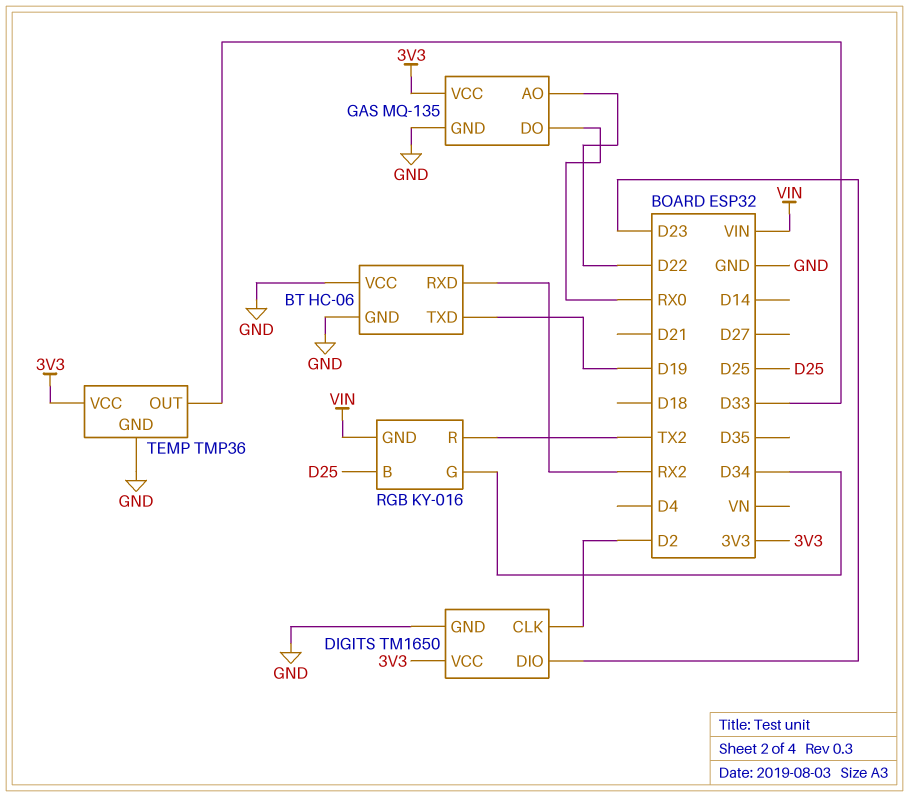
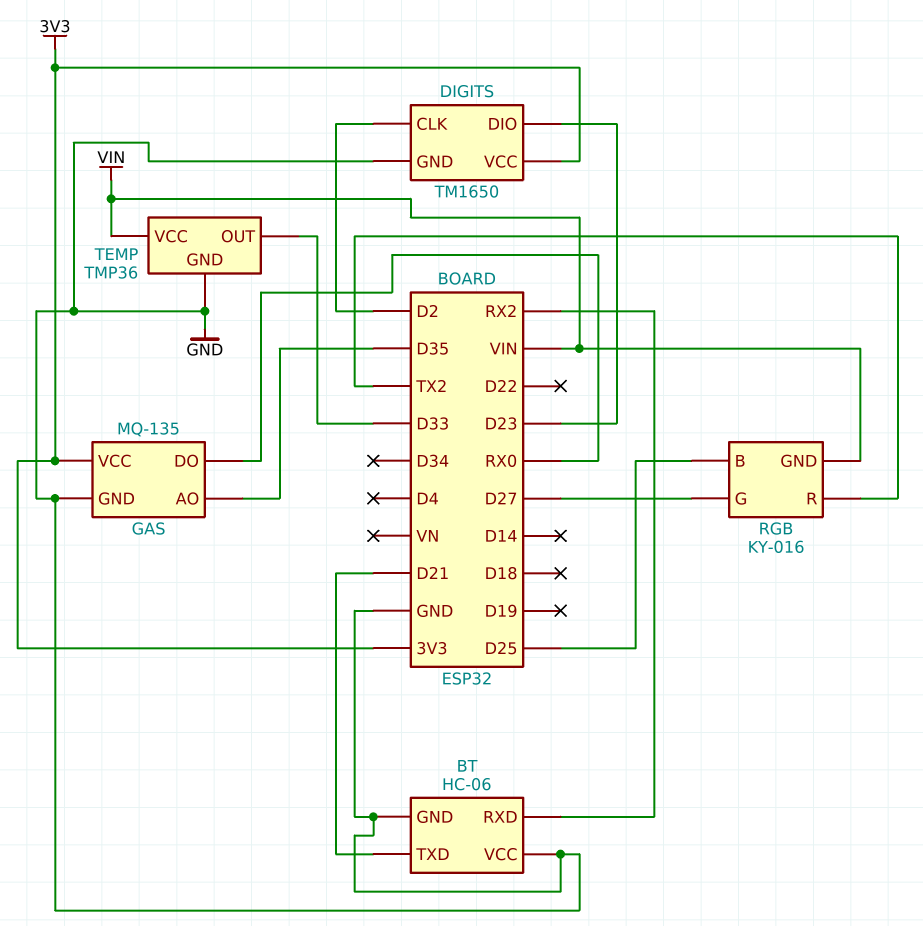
BT pin TXD: D19 -> D21
GAS pin AO: D22 -> D35
RGB pin G: D34 -> D27
TEMP pin VCC: 3V3 -> VIN

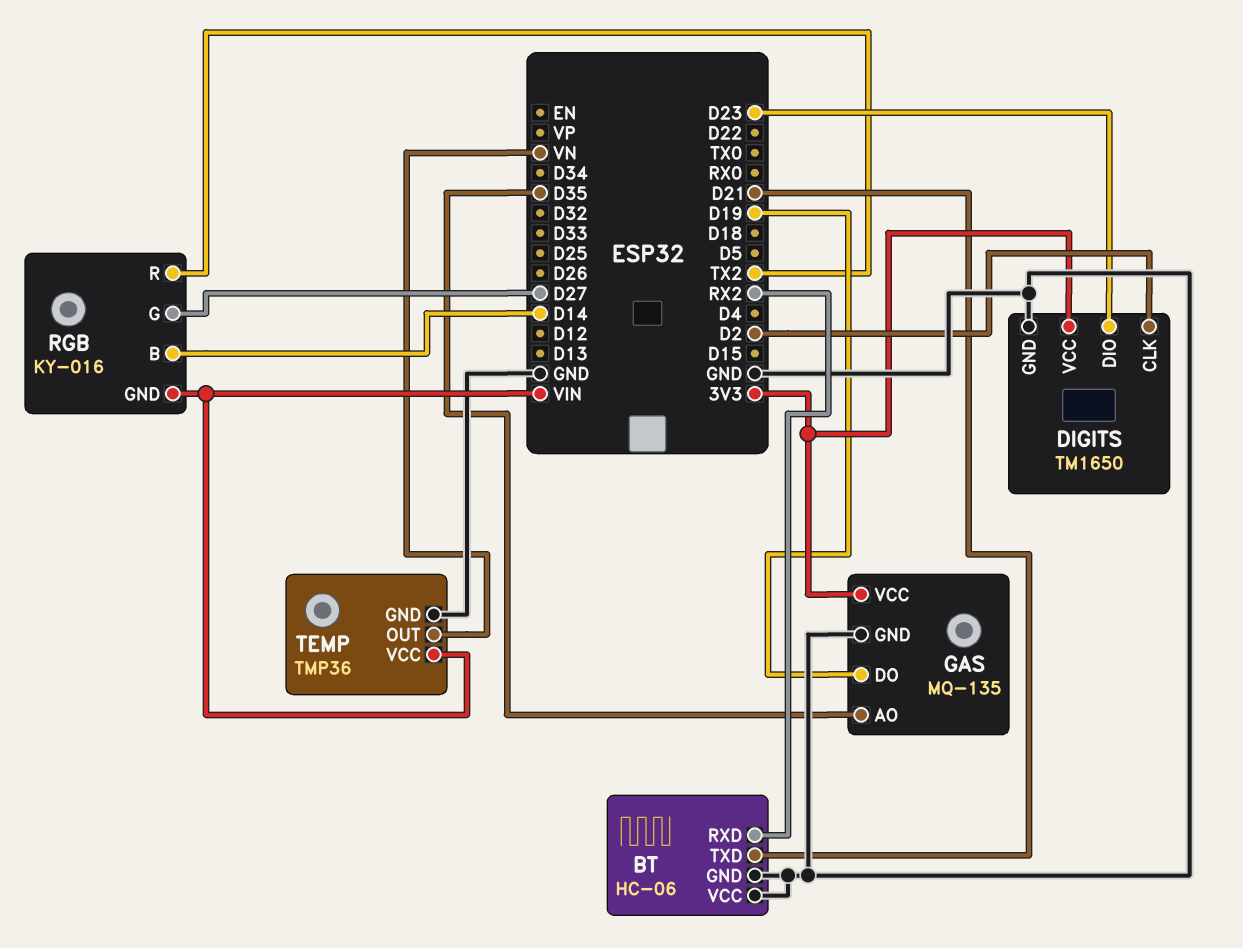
GAS pin DO: RX0 -> D19
RGB pin B: D25 -> D14
TEMP pin OUT: D33 -> VN

